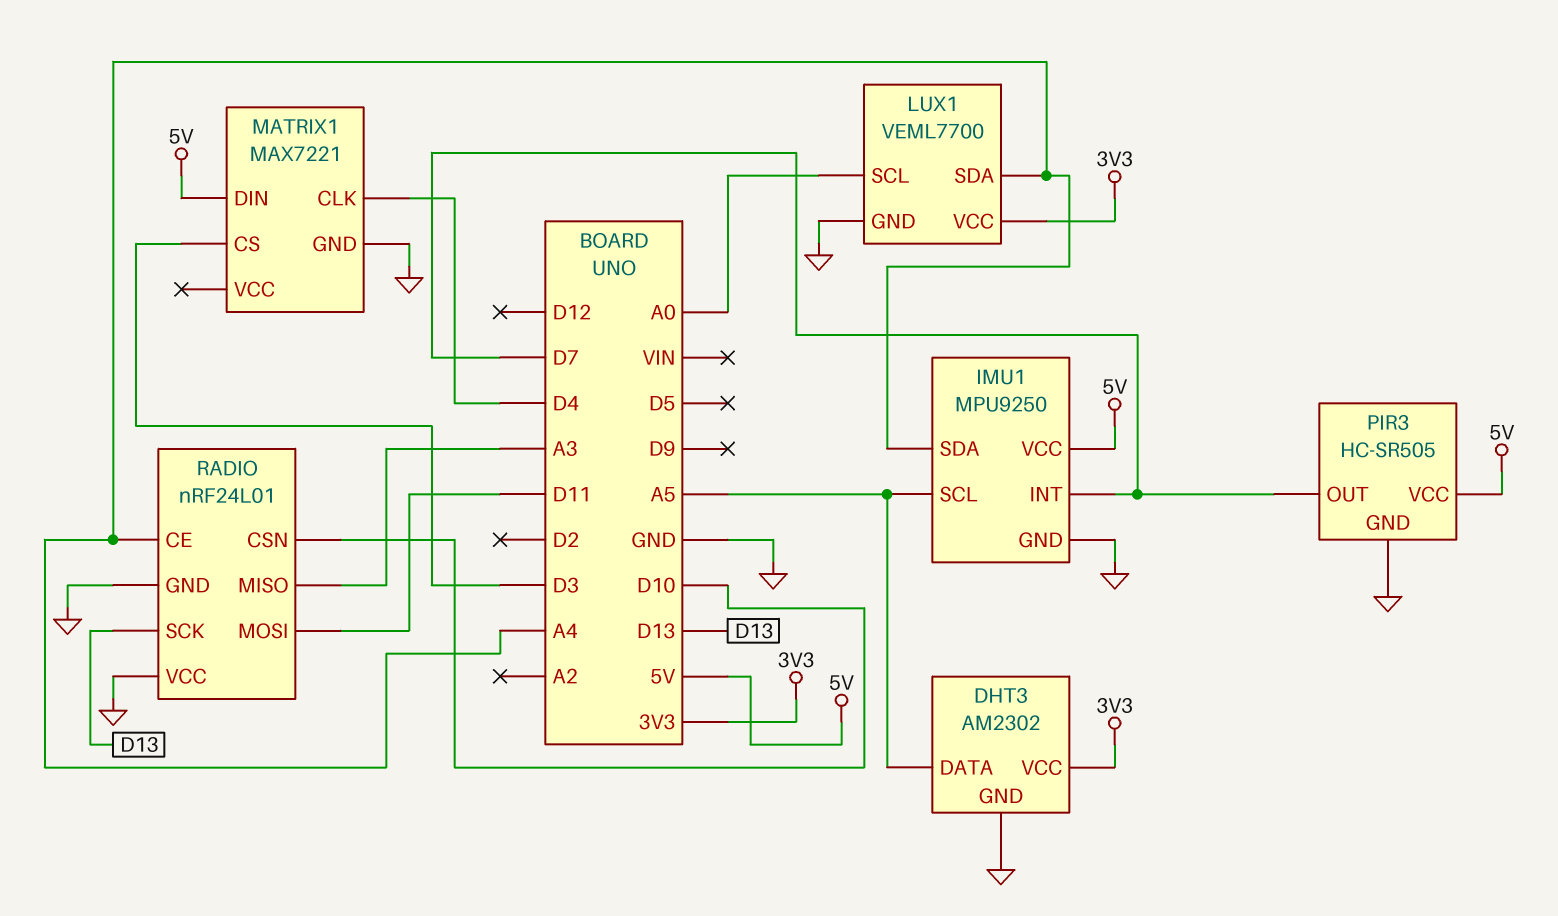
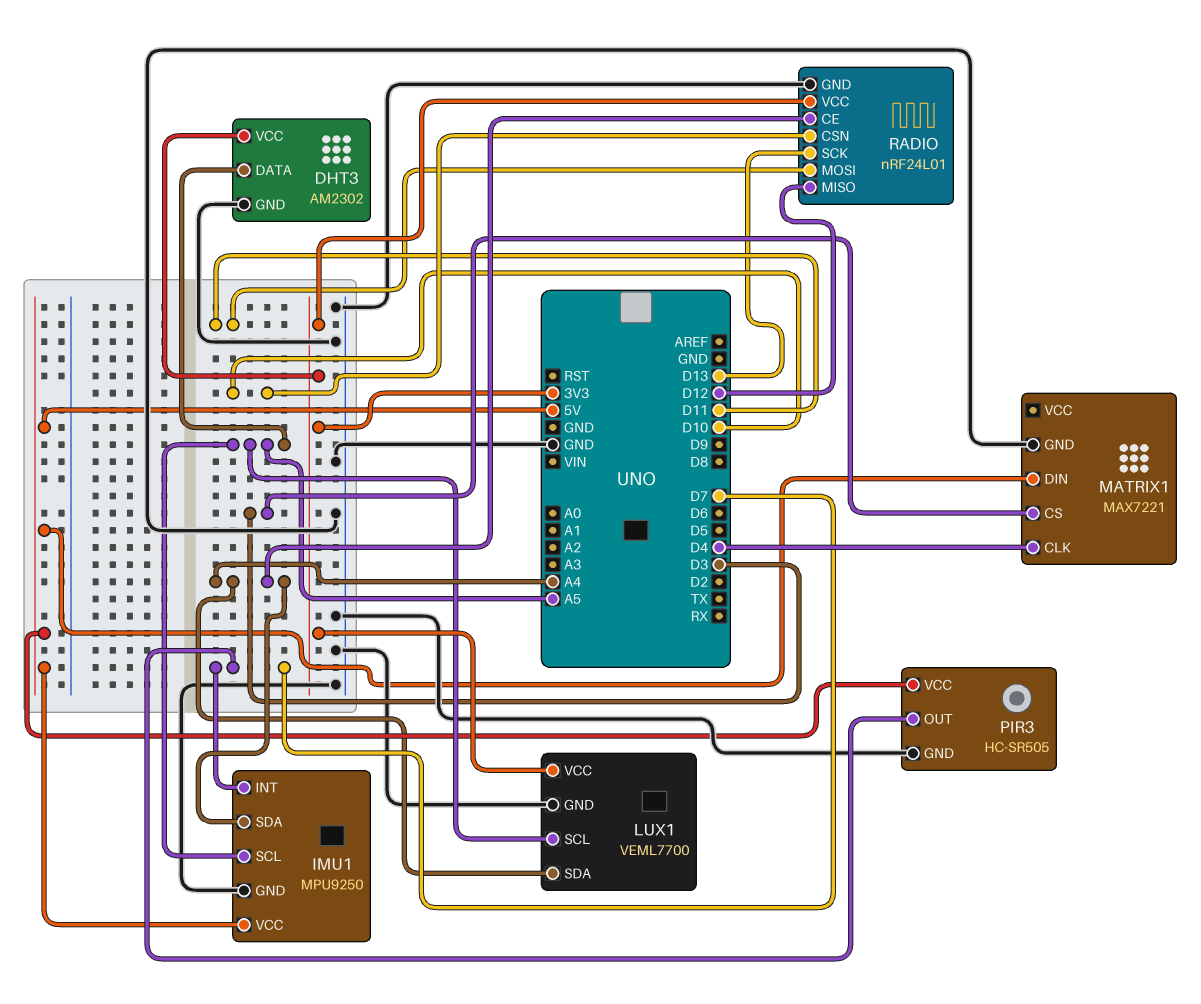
LUX1 pin SCL: A0 -> A5
RADIO pin MISO: A3 -> D12
RADIO pin VCC: GND -> 3V3

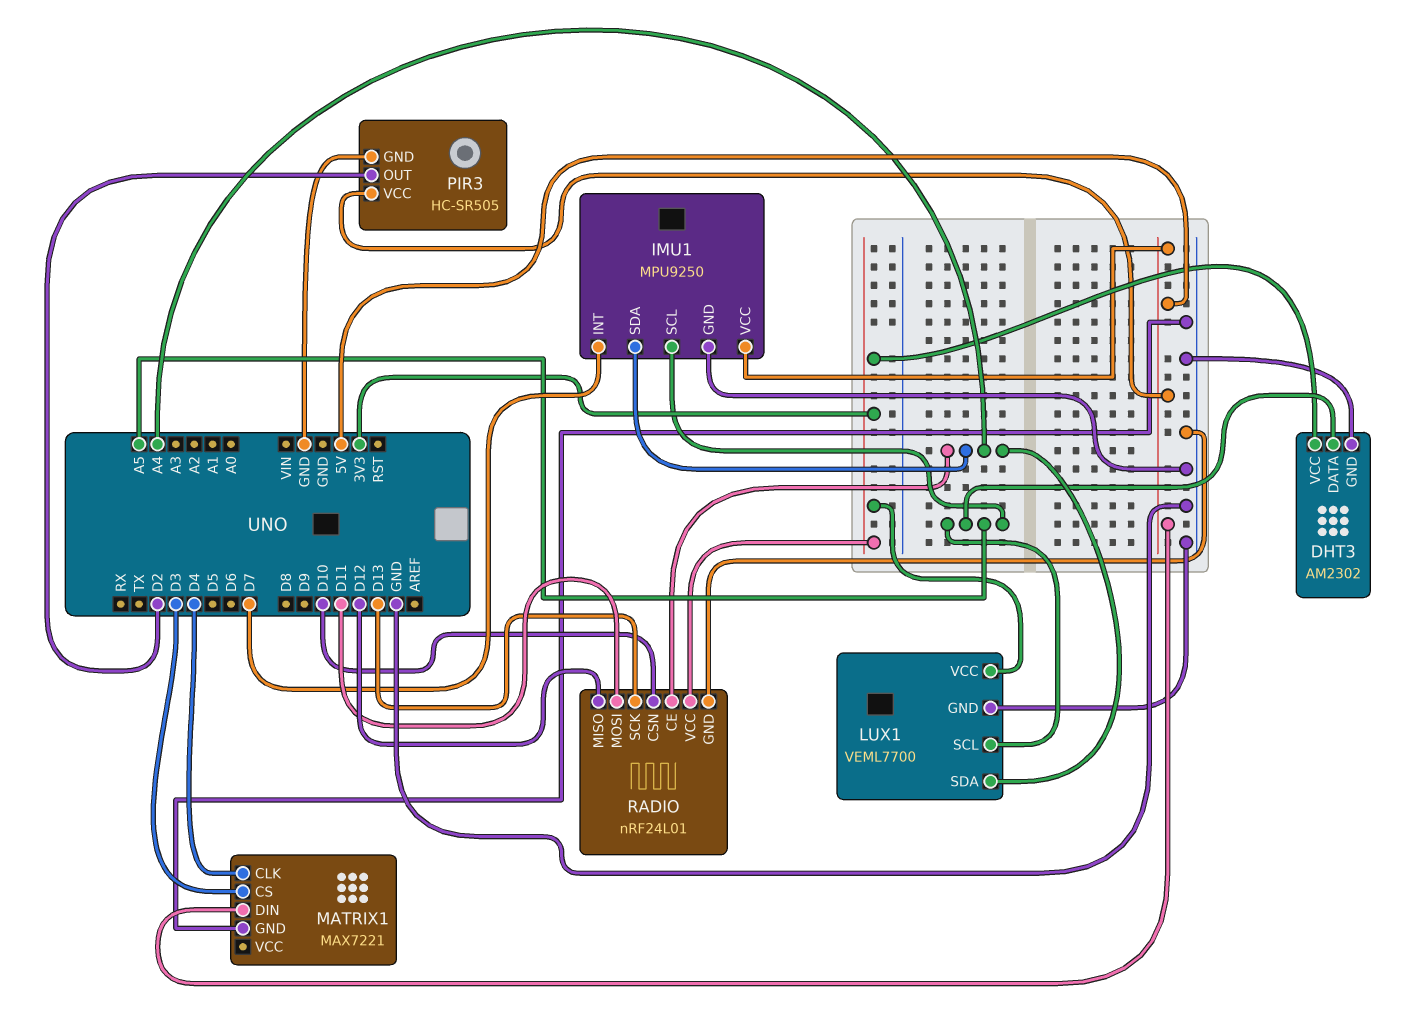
PIR3 pin OUT: D7 -> D2

